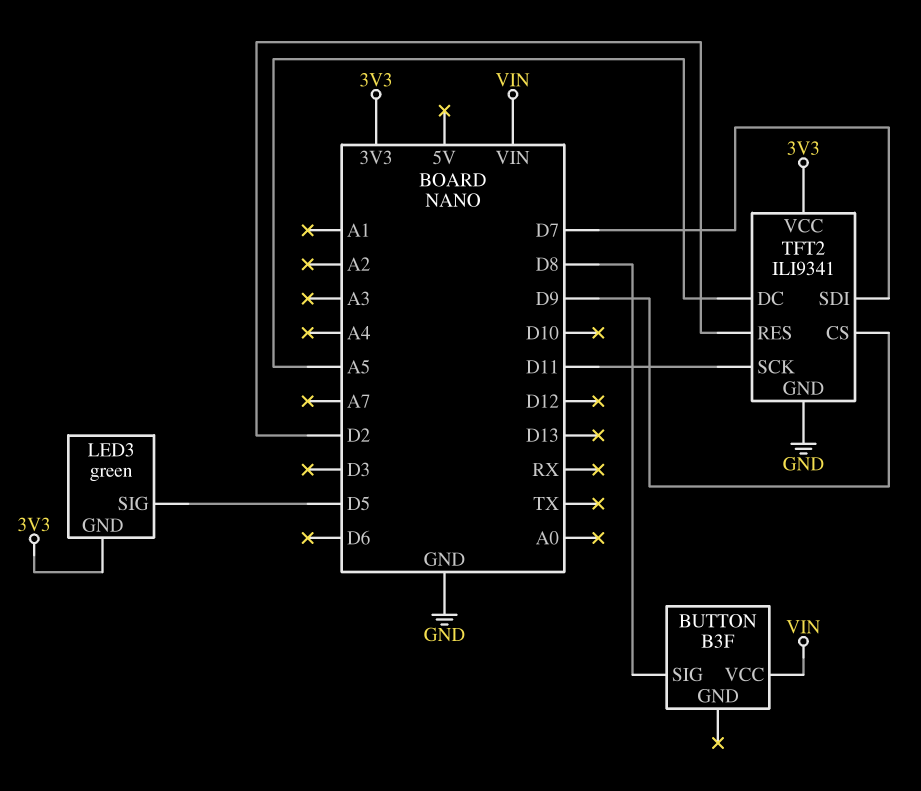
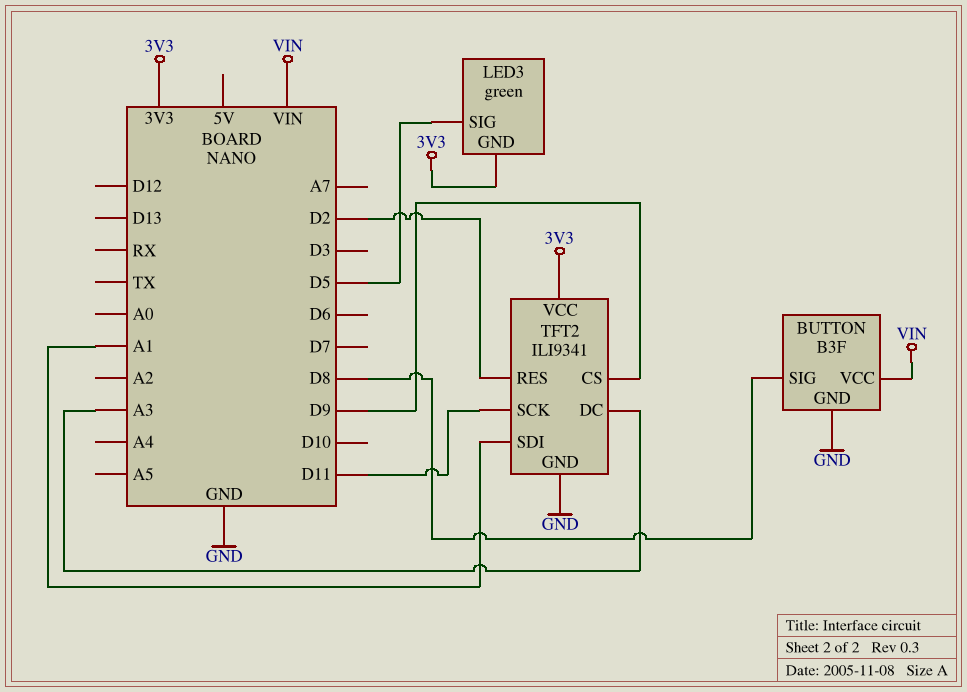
BUTTON pin GND: none -> GND
TFT2 pin DC: A5 -> A3
TFT2 pin SDI: D7 -> A1

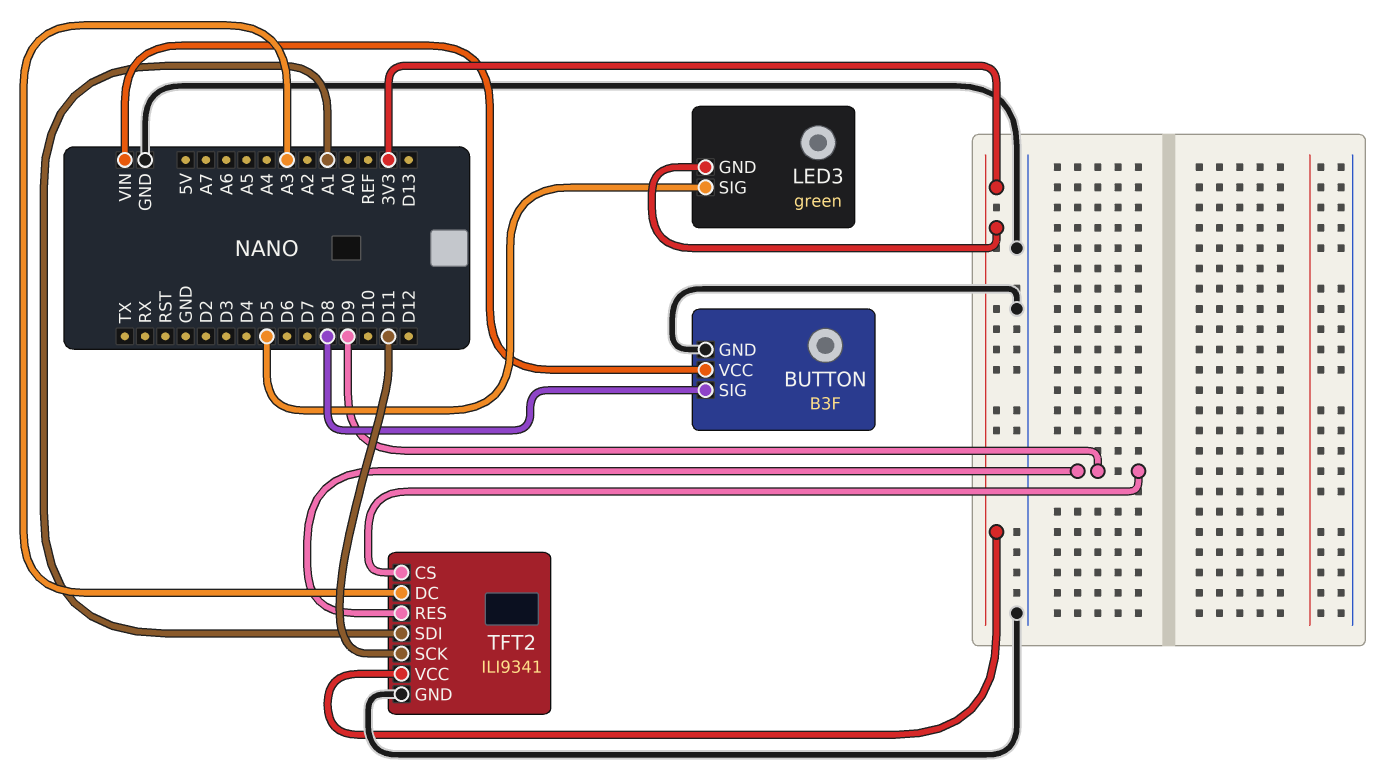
TFT2 pin RES: D2 -> D9

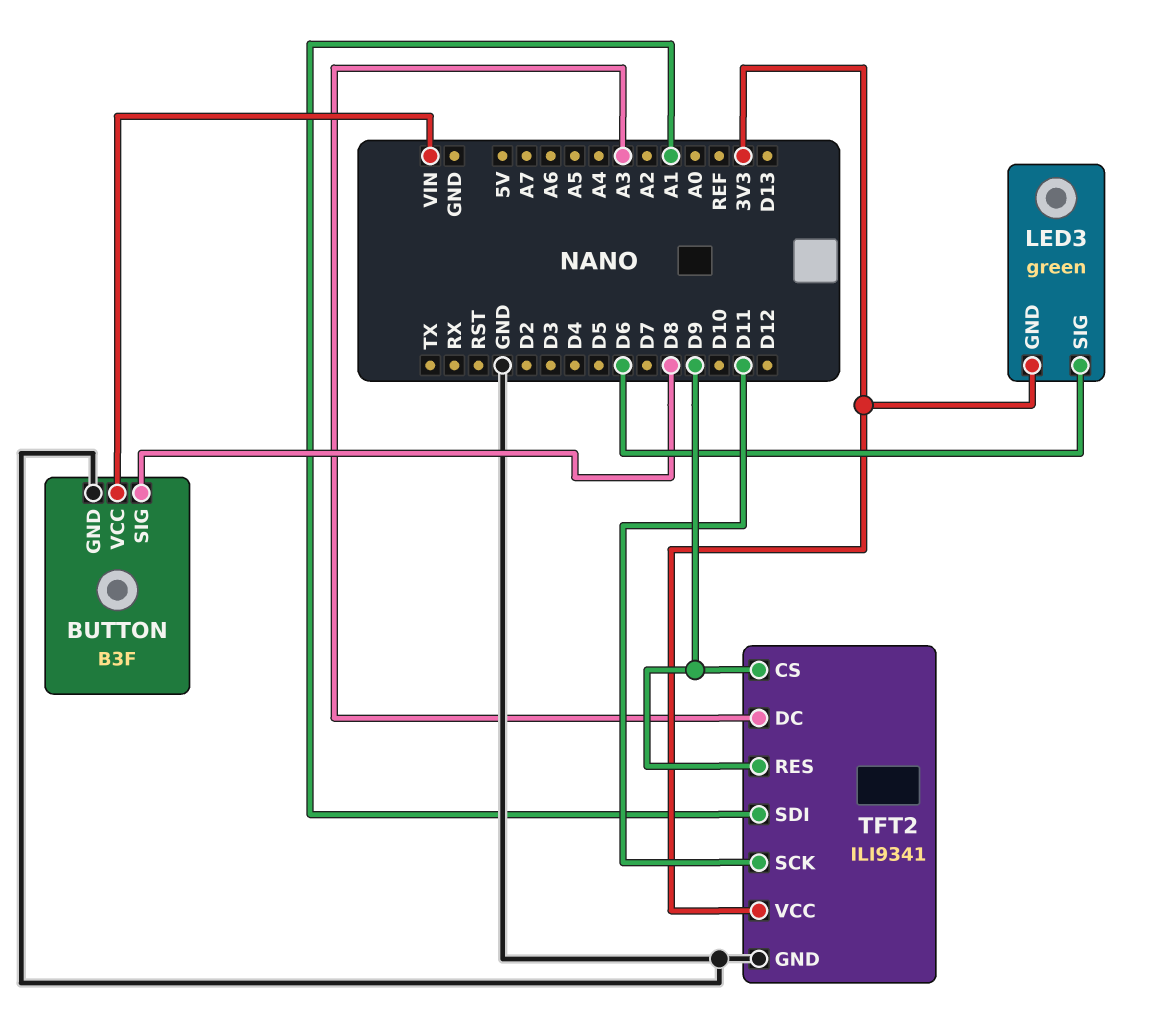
LED3 pin SIG: D5 -> D6

